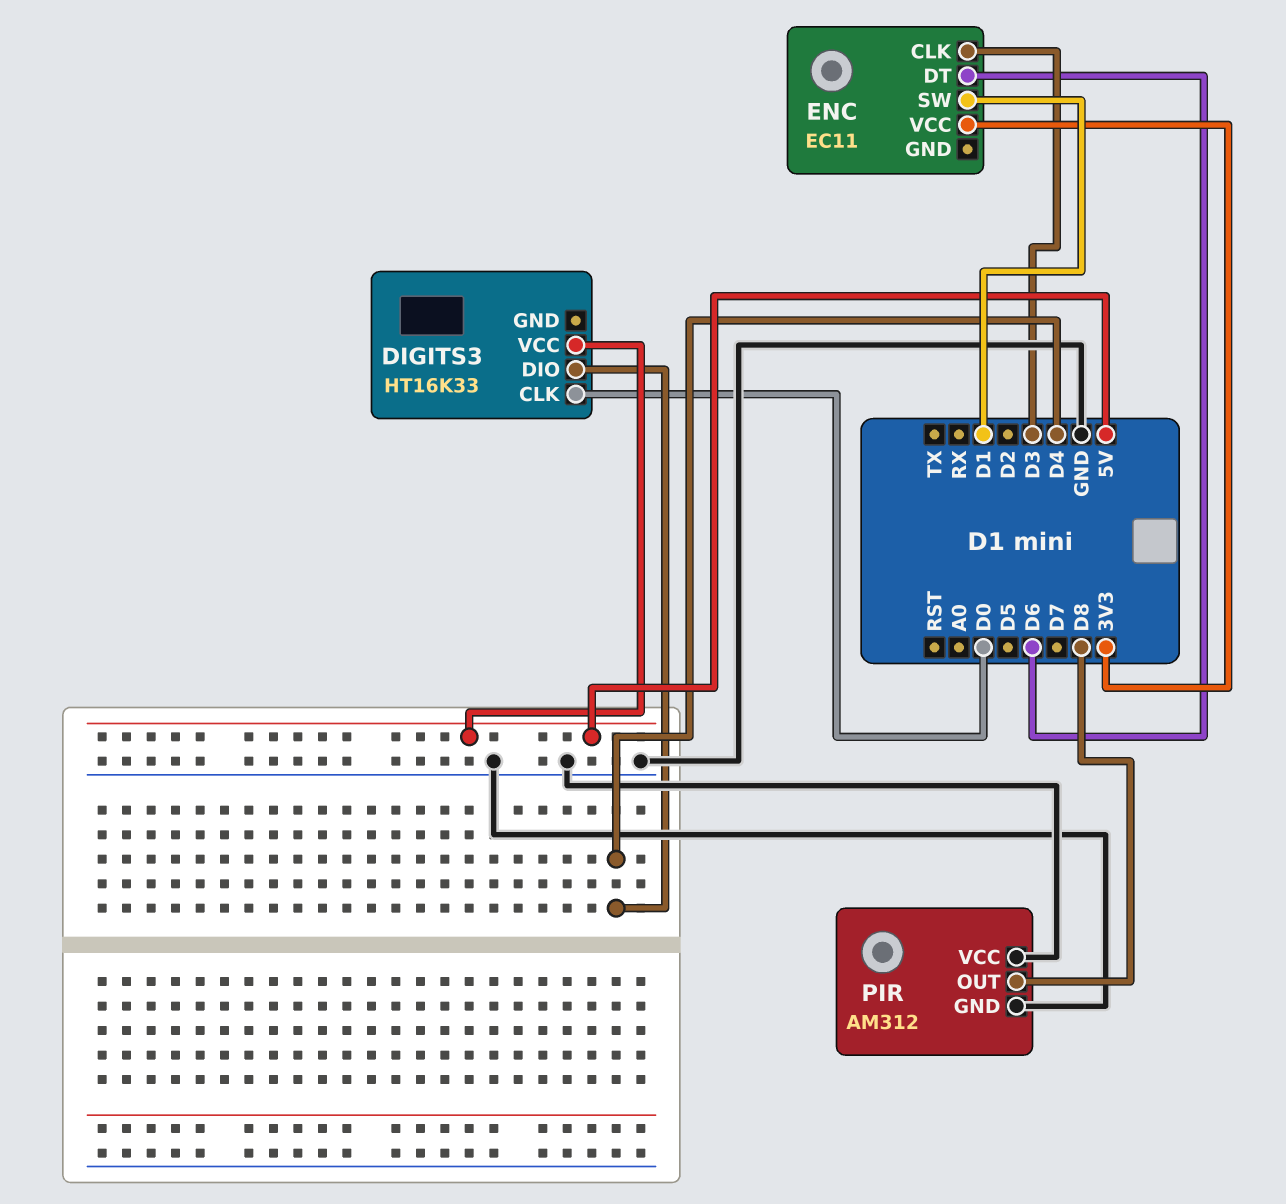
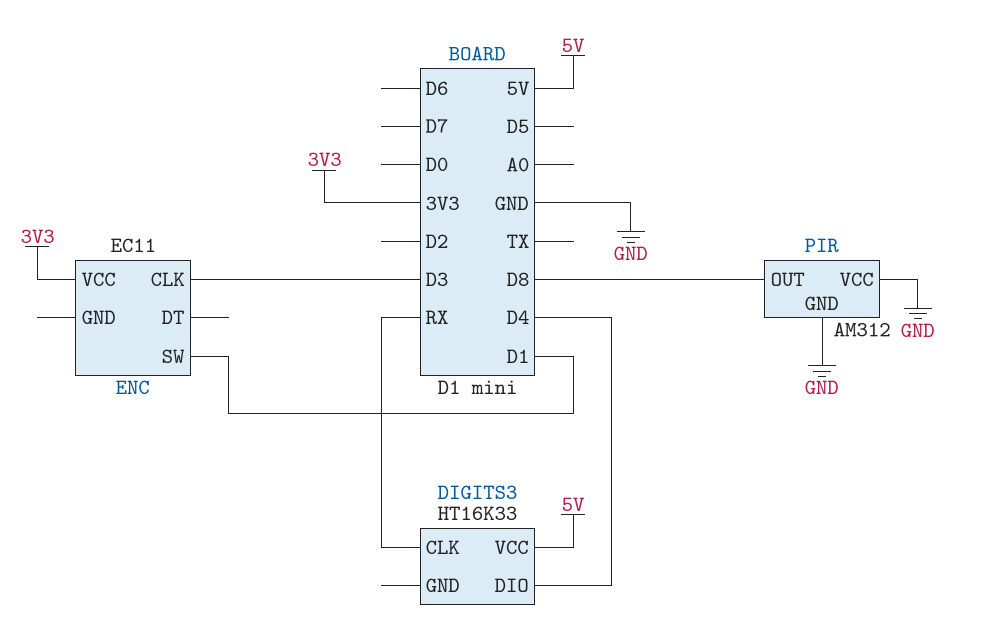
DIGITS3 pin CLK: D0 -> RX
ENC pin DT: D6 -> none

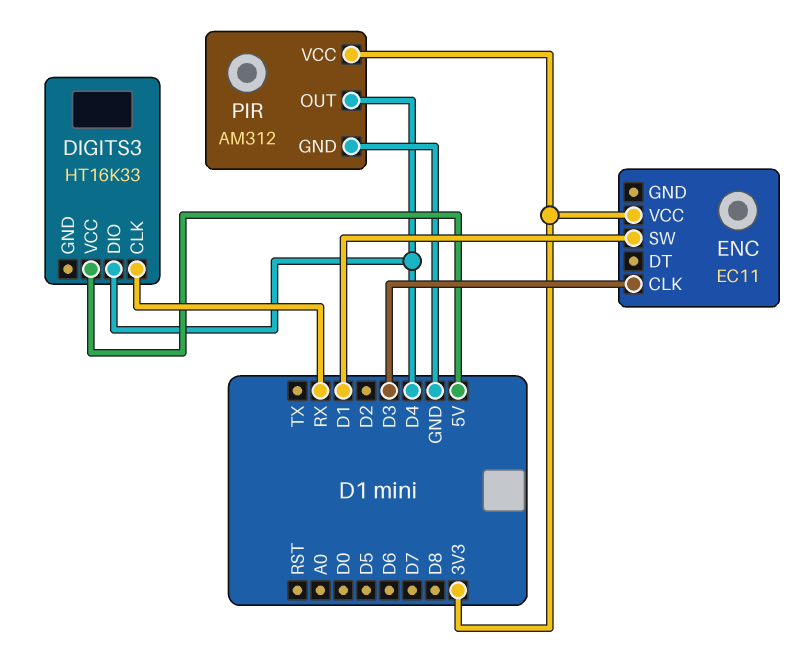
PIR pin OUT: D8 -> D4
PIR pin VCC: GND -> 3V3

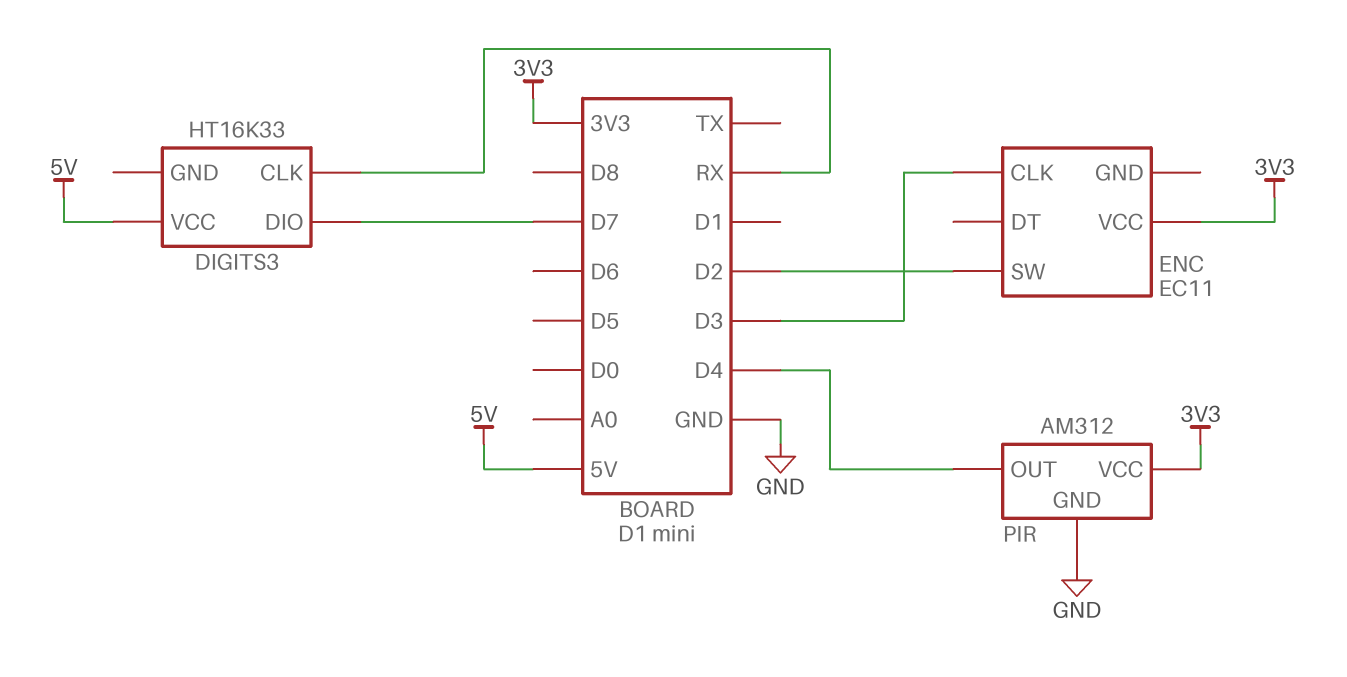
DIGITS3 pin DIO: D4 -> D7
ENC pin SW: D1 -> D2

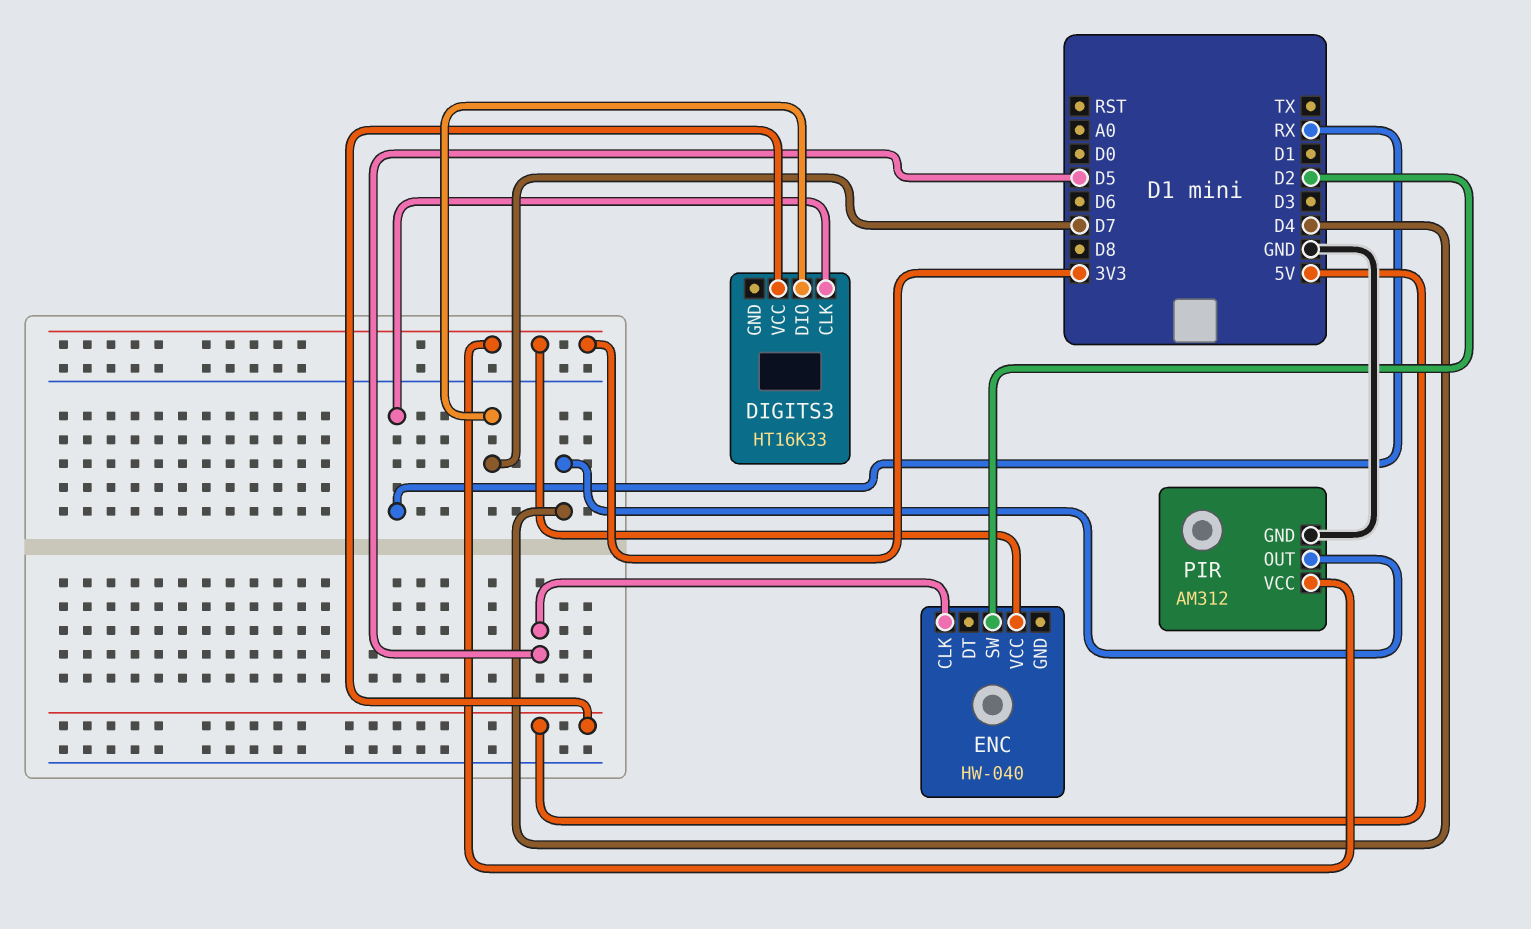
ENC: EC11 -> HW-040
ENC pin CLK: D3 -> D5

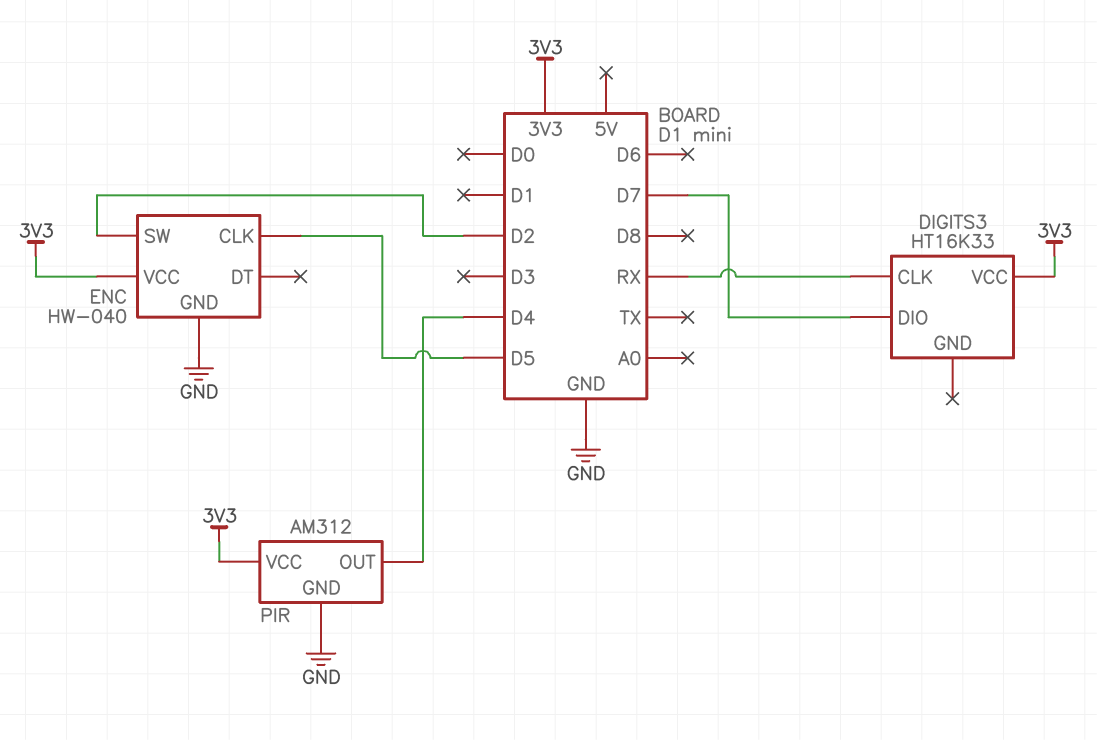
DIGITS3 pin VCC: 5V -> 3V3
ENC pin GND: none -> GND

